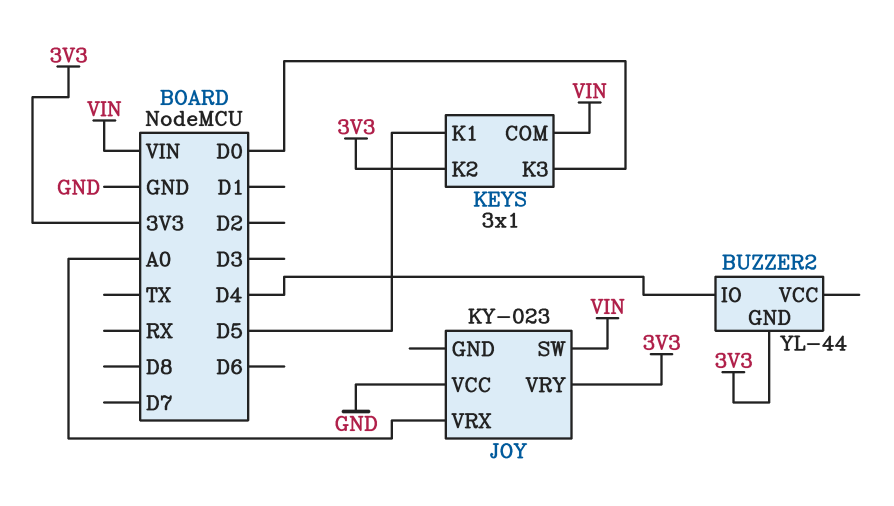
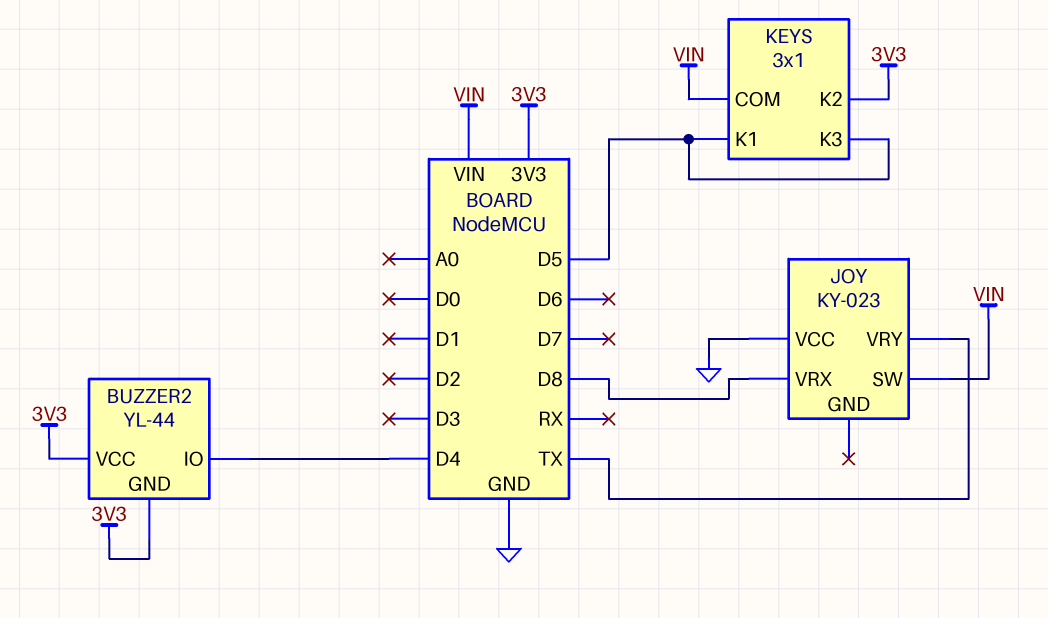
BUZZER2 pin VCC: none -> 3V3
JOY pin VRX: A0 -> D8
JOY pin VRY: 3V3 -> TX
KEYS pin K3: D0 -> D5

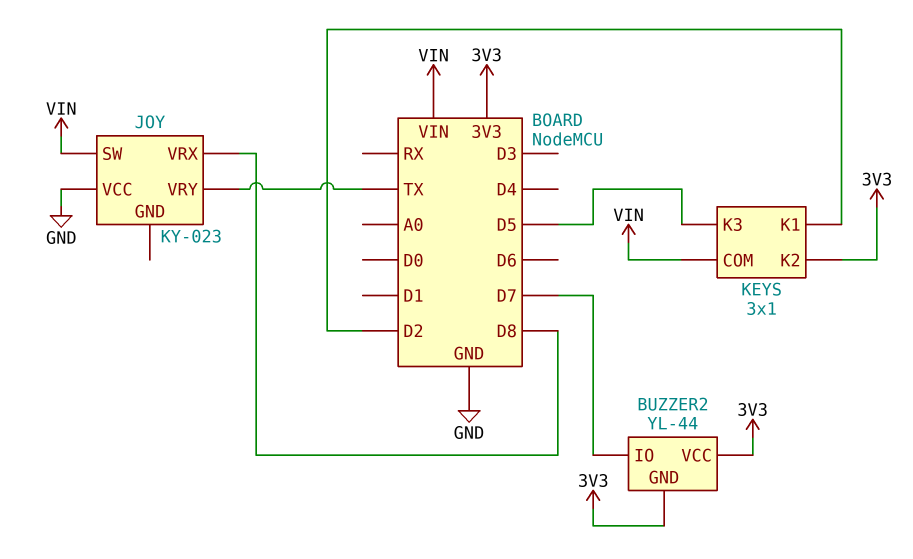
BUZZER2 pin IO: D4 -> D7
KEYS pin K1: D5 -> D2

